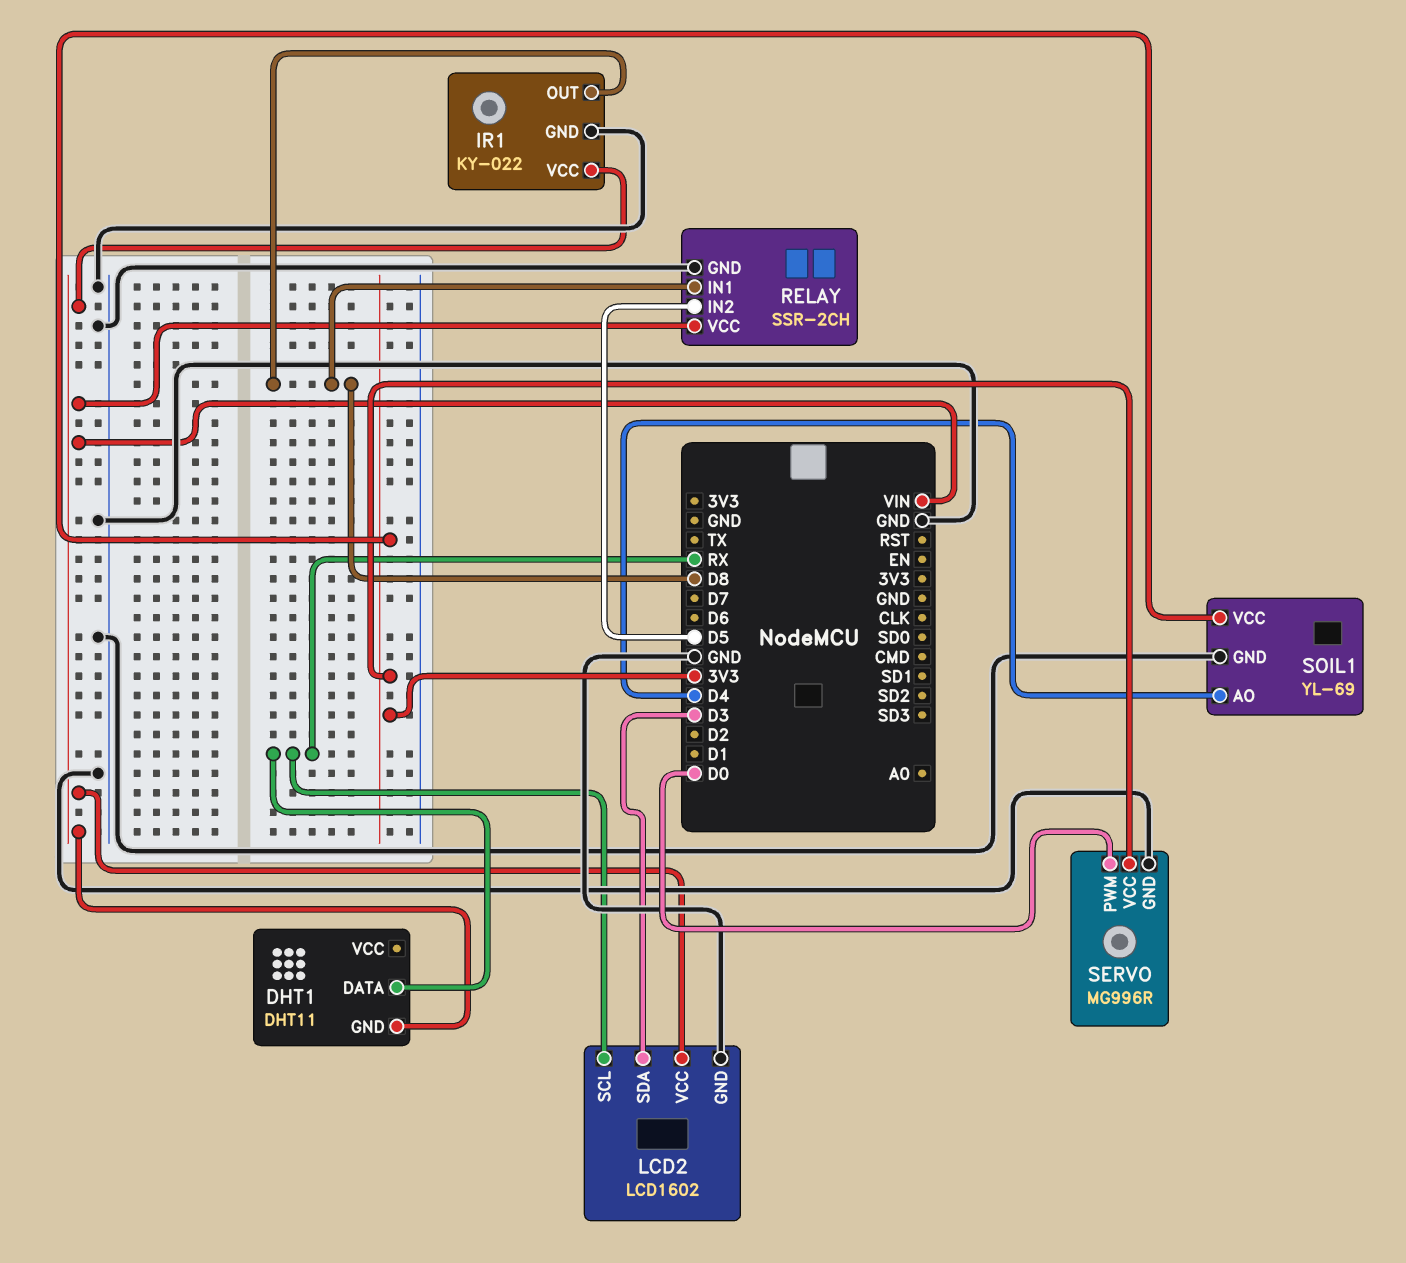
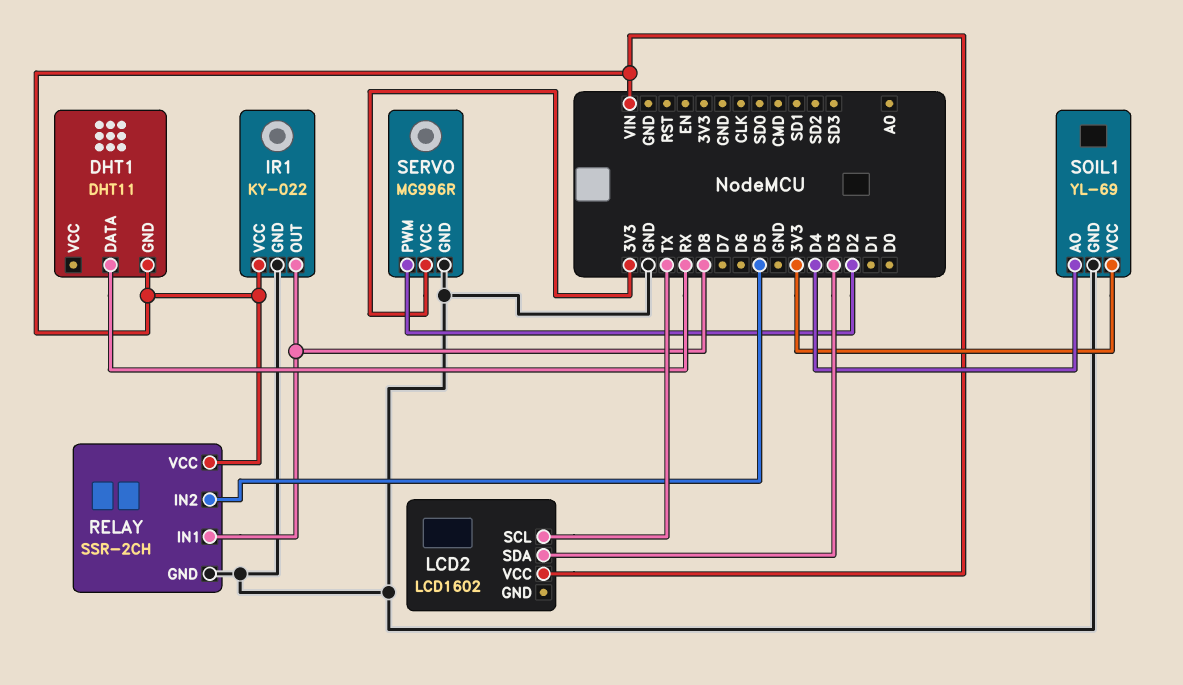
LCD2 pin GND: GND -> none
LCD2 pin SCL: RX -> TX
SERVO pin PWM: D0 -> D2

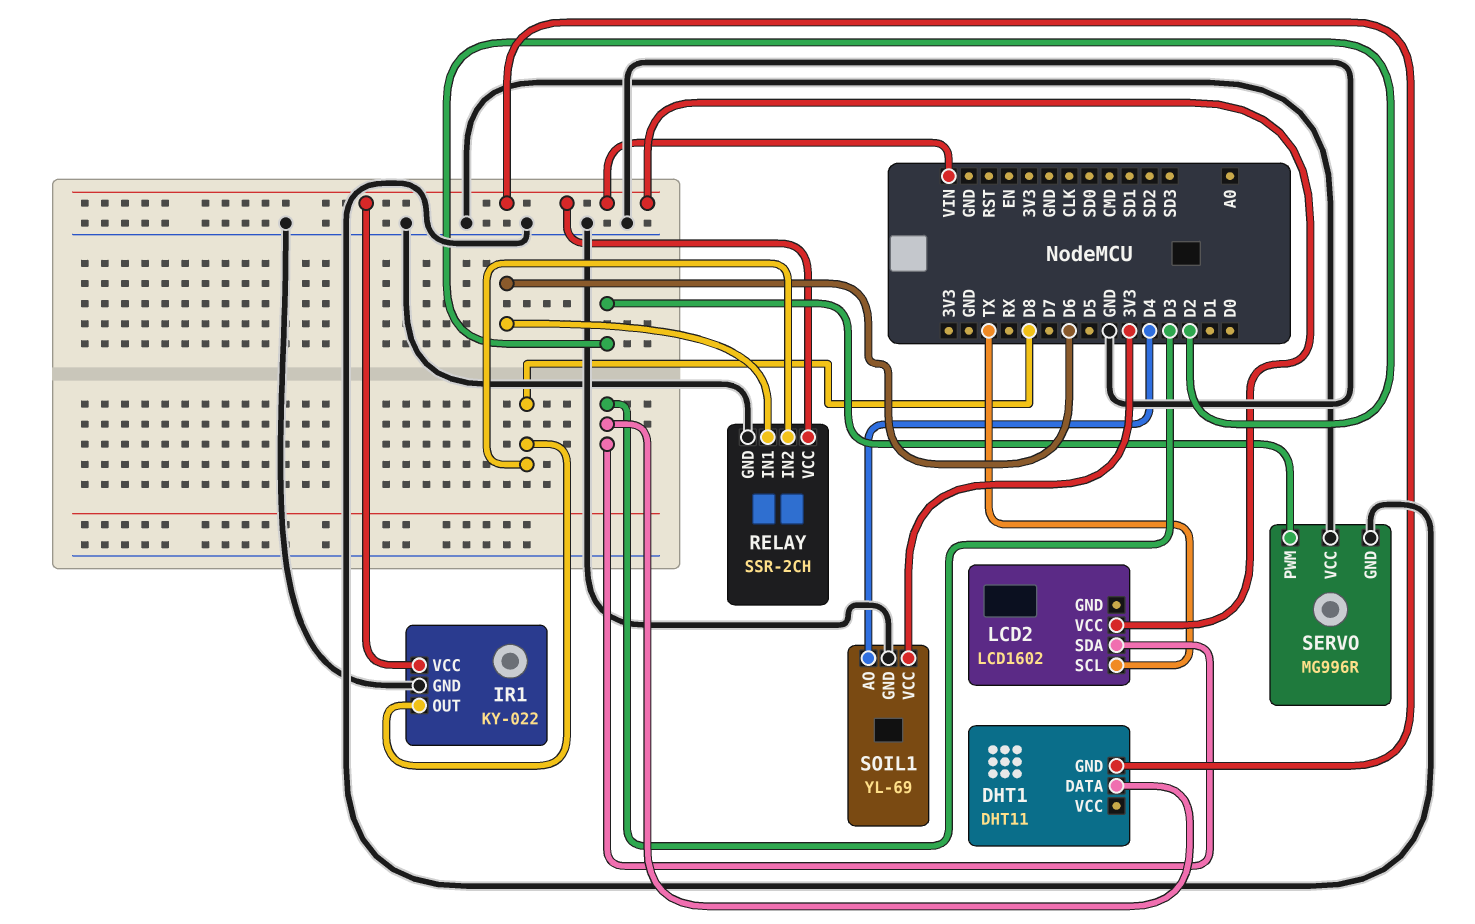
DHT1 pin DATA: RX -> D3
RELAY pin IN1: D8 -> D6
RELAY pin IN2: D5 -> D8
SERVO pin VCC: 3V3 -> GND

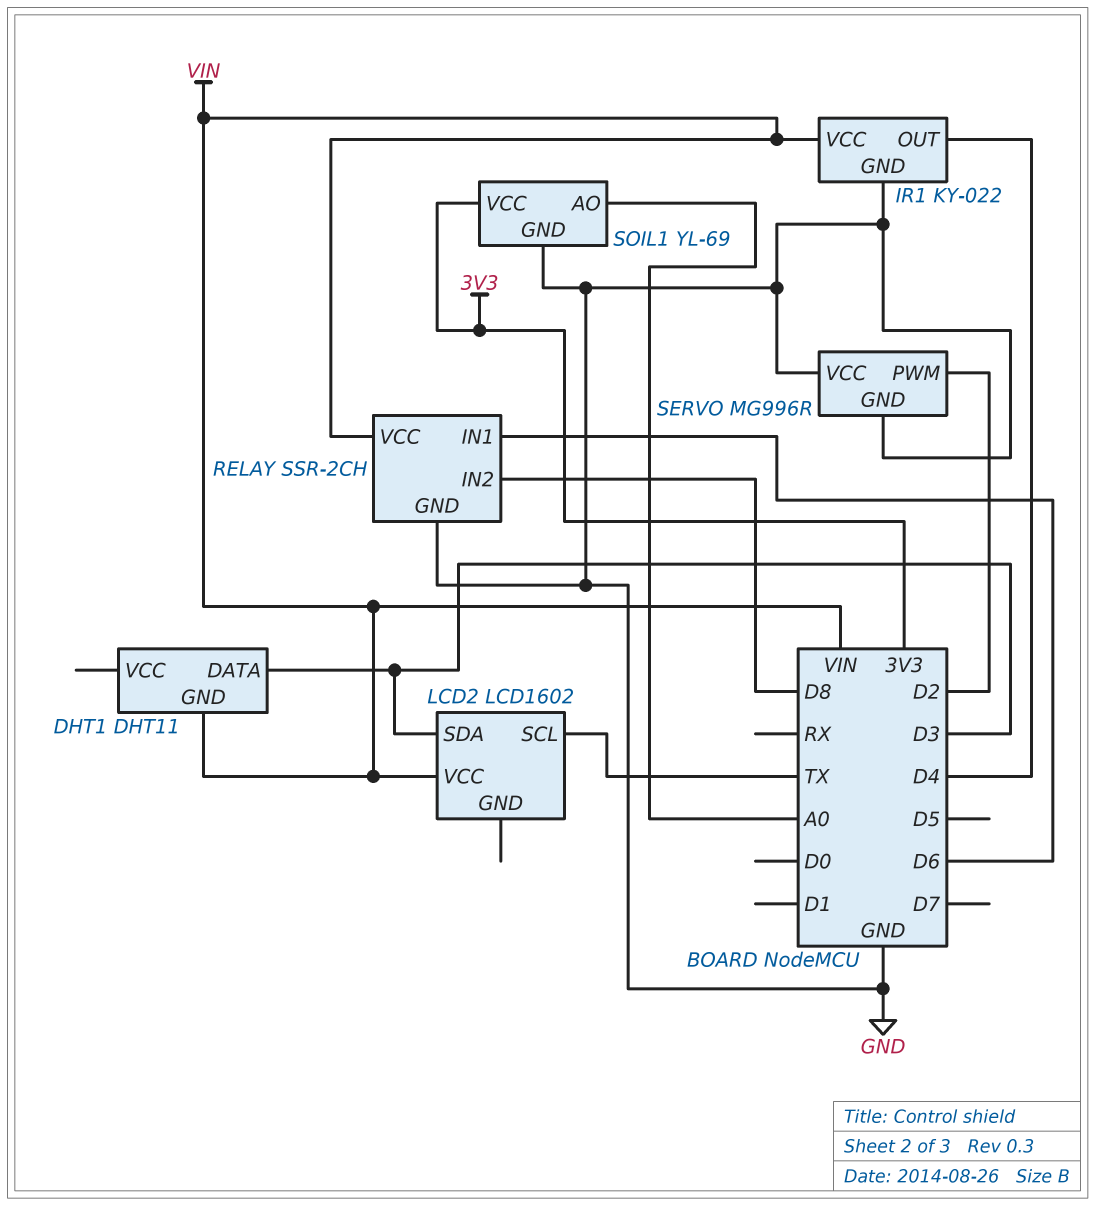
IR1 pin OUT: D8 -> D4
SOIL1 pin AO: D4 -> A0

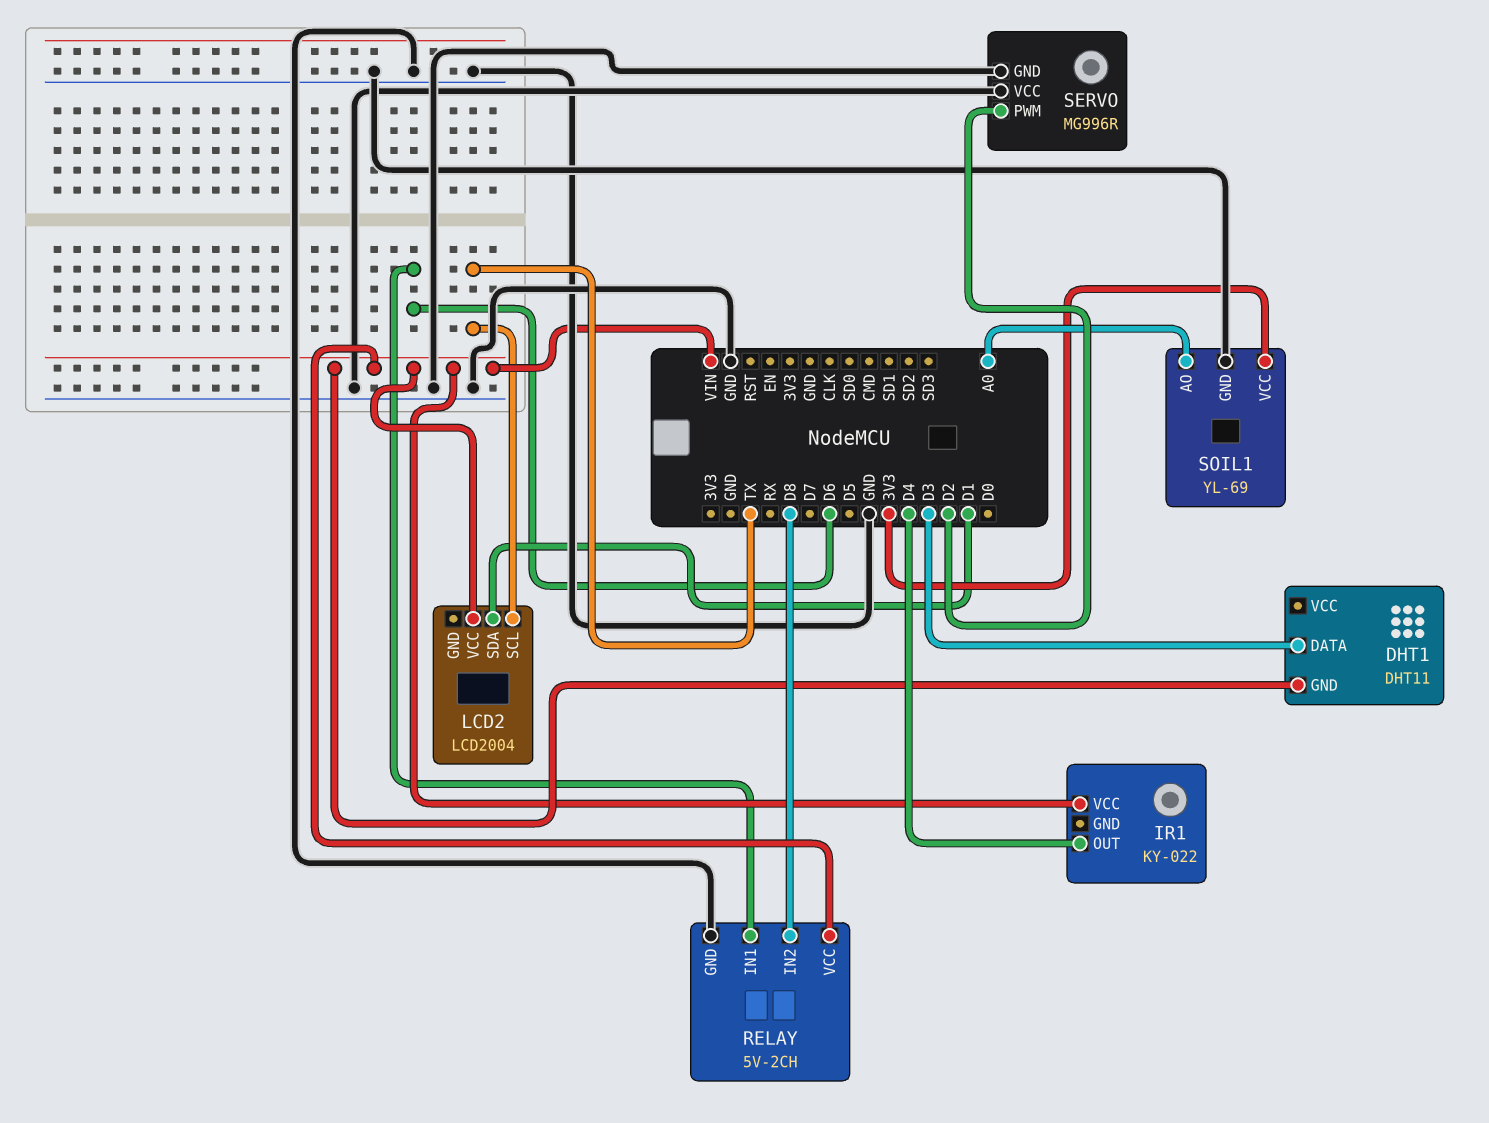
IR1 pin GND: GND -> none
LCD2: LCD1602 -> LCD2004
LCD2 pin SDA: D3 -> D1
RELAY: SSR-2CH -> 5V-2CH

